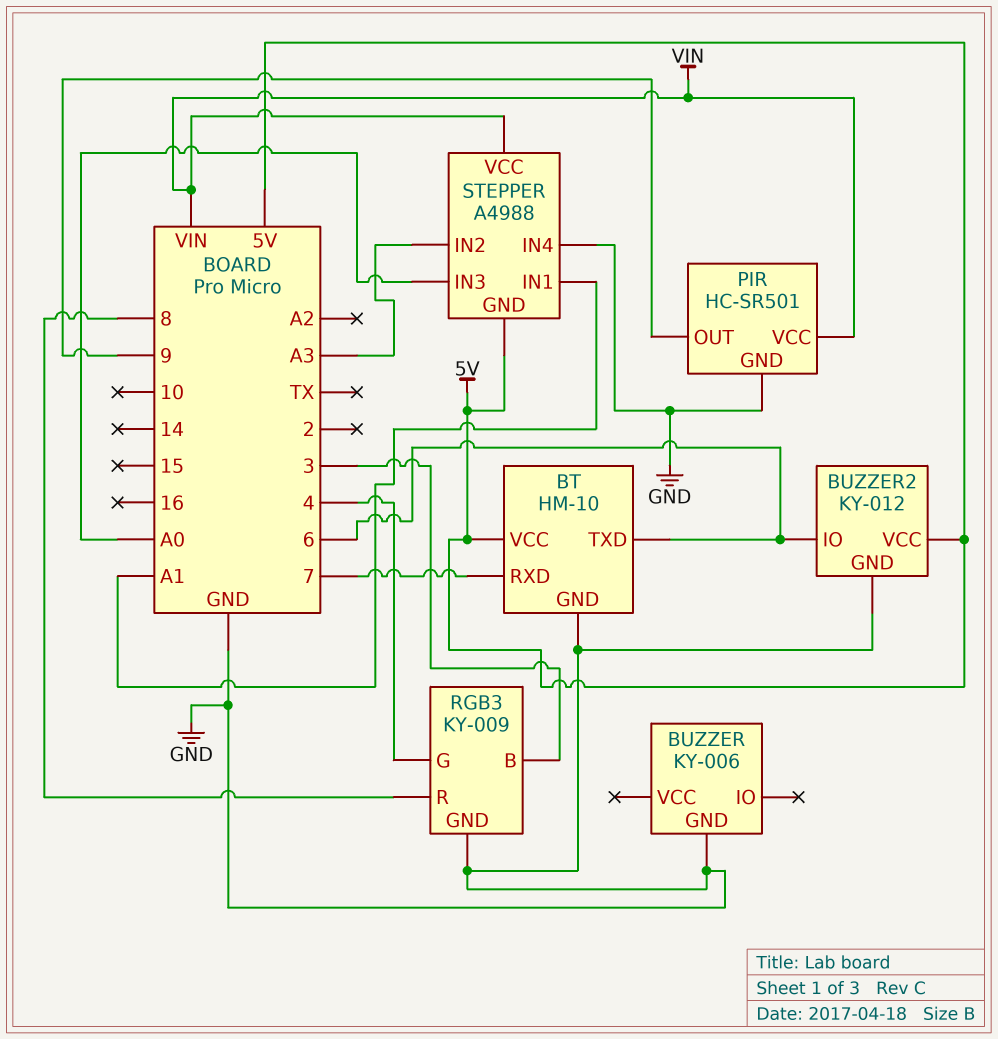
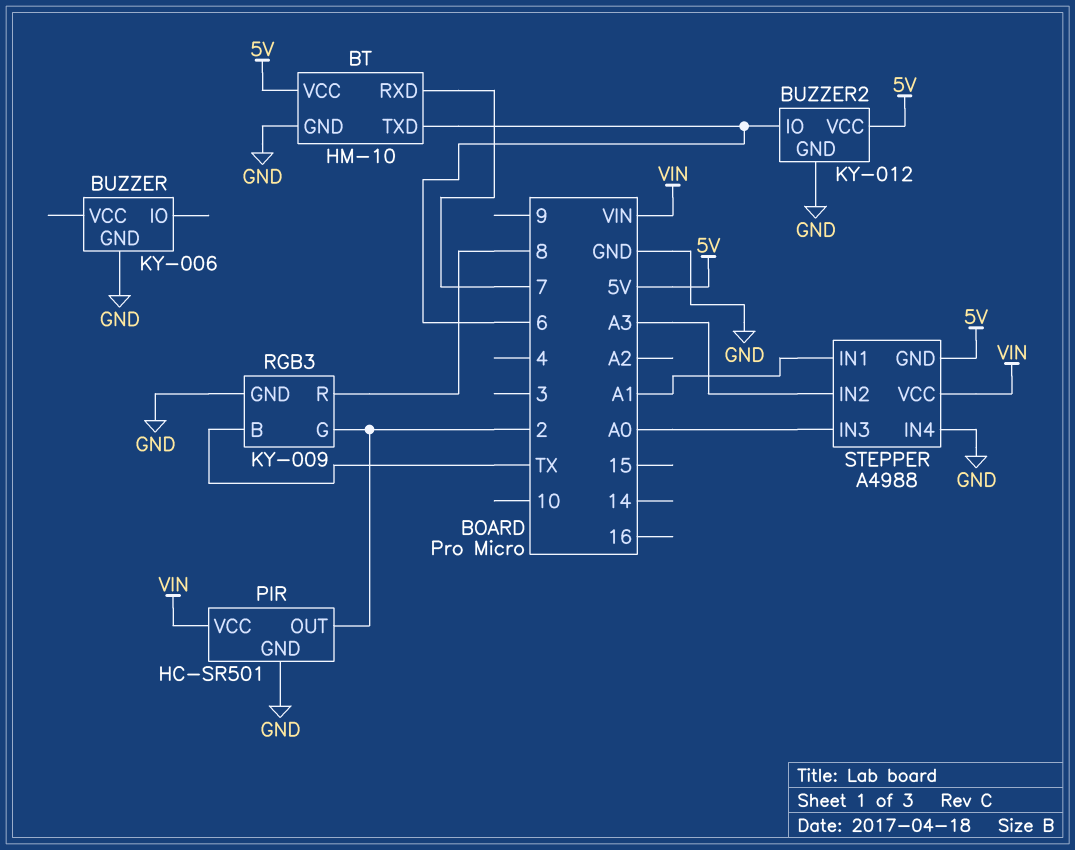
PIR pin OUT: 9 -> 2
RGB3 pin B: 3 -> TX
RGB3 pin G: 4 -> 2

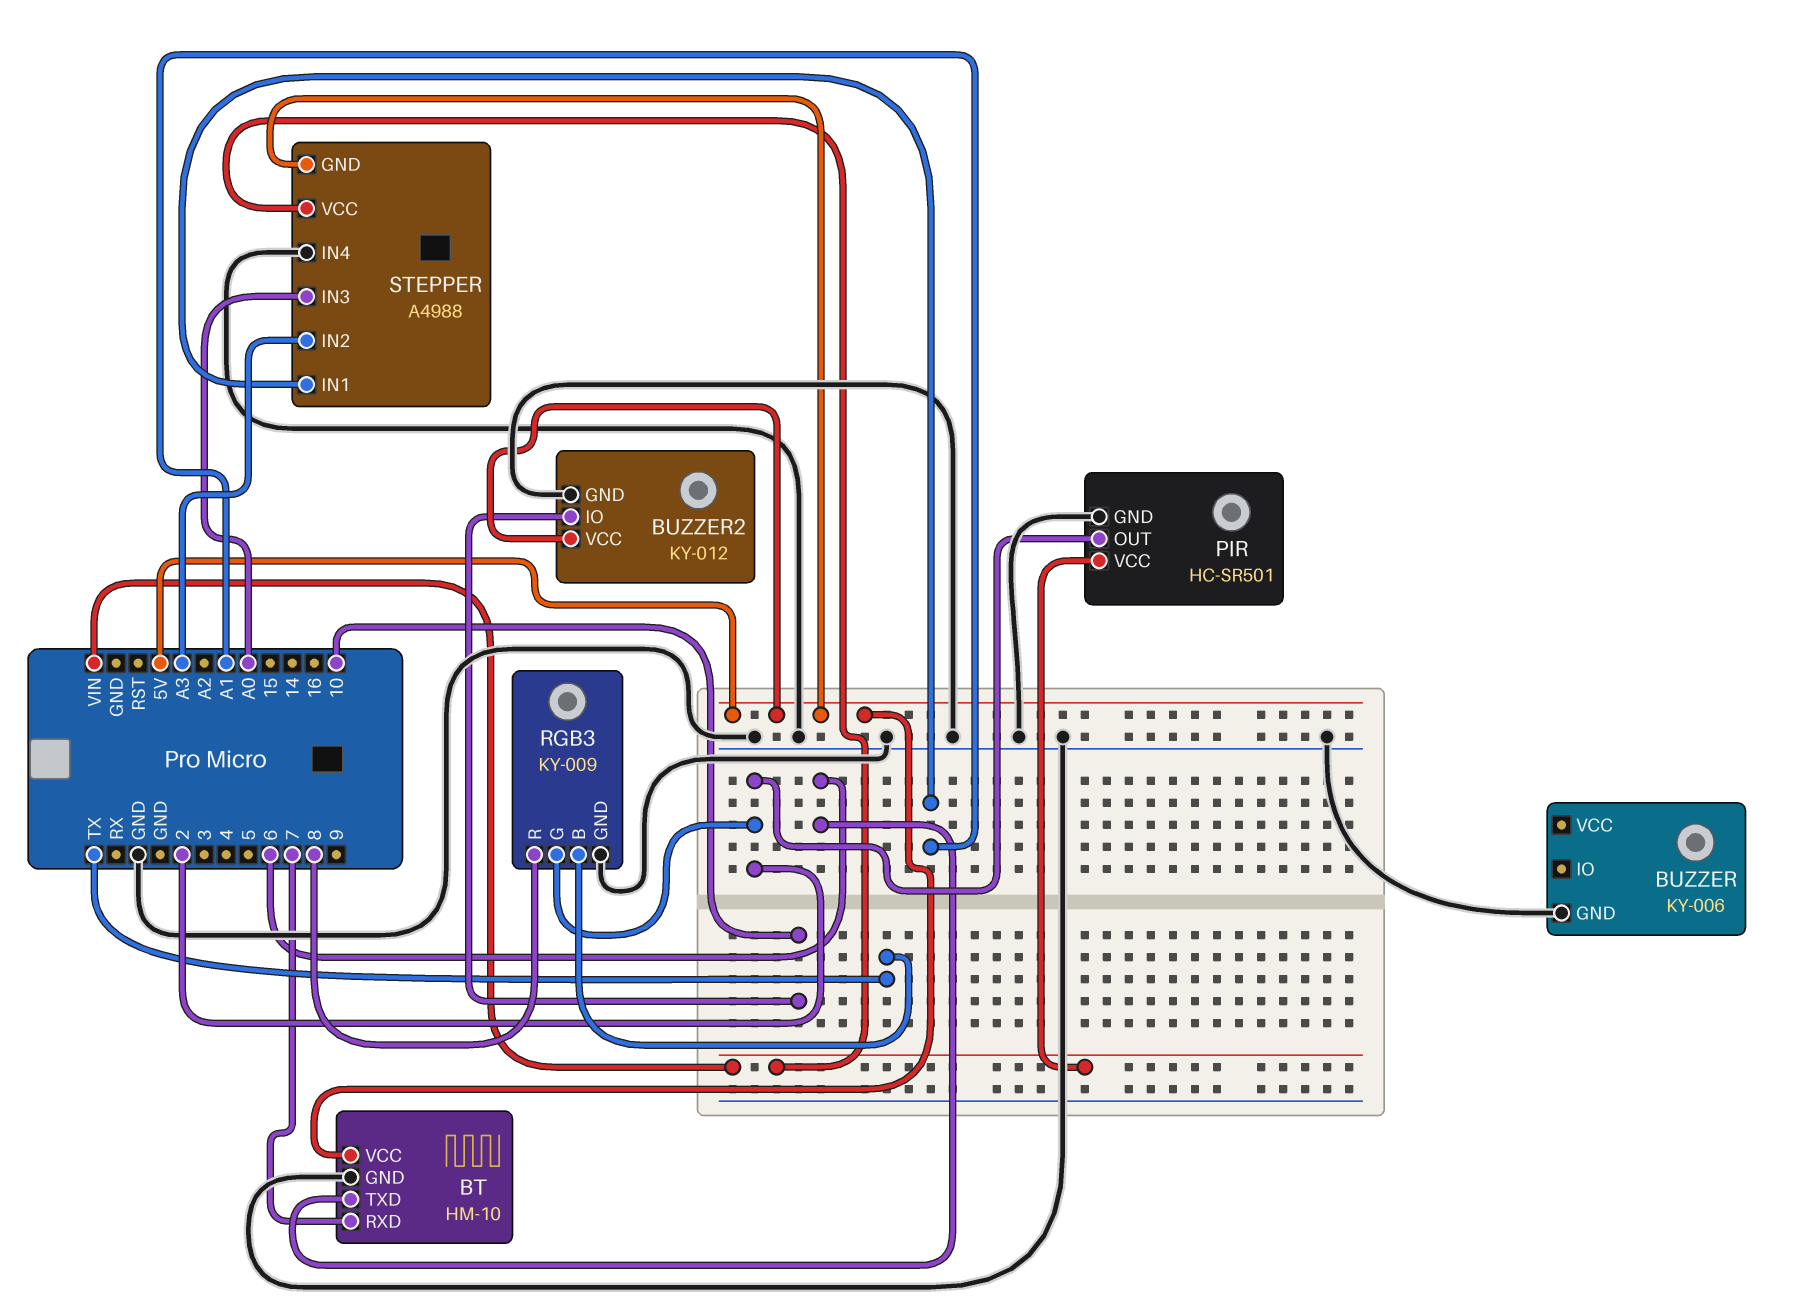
BUZZER2 pin IO: 6 -> 10

